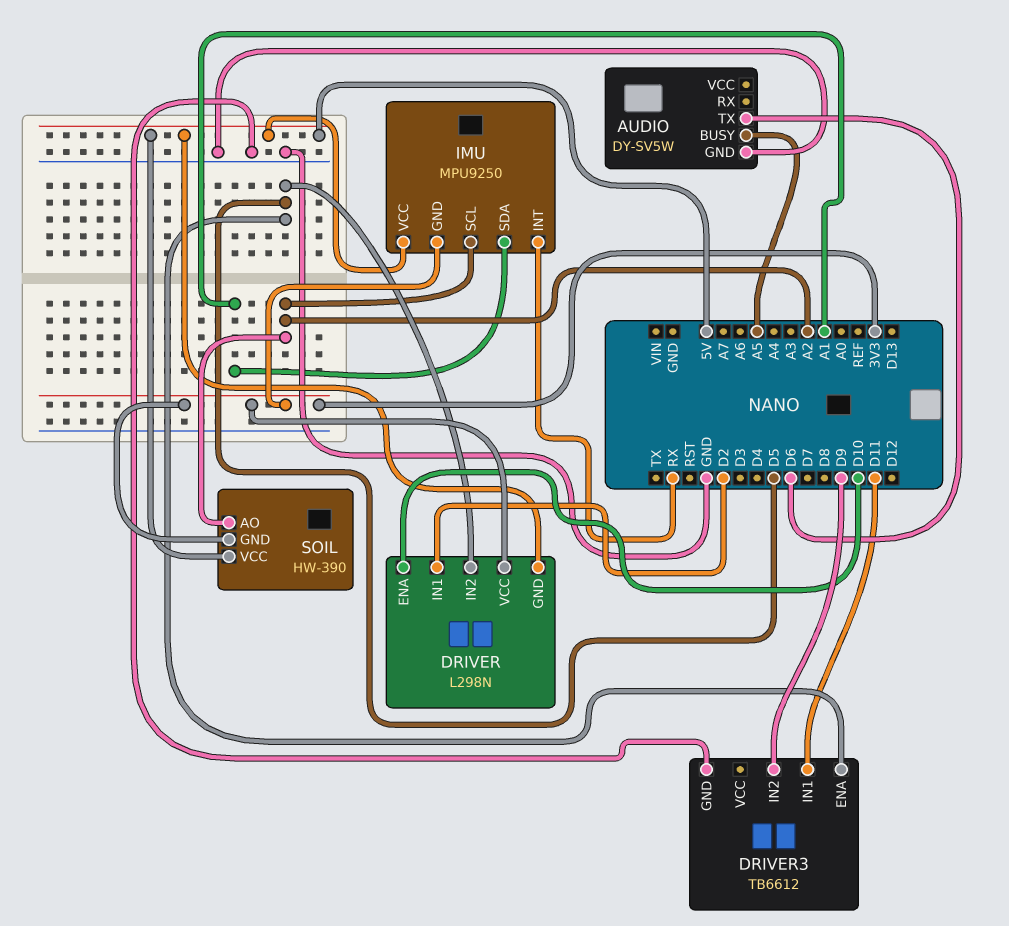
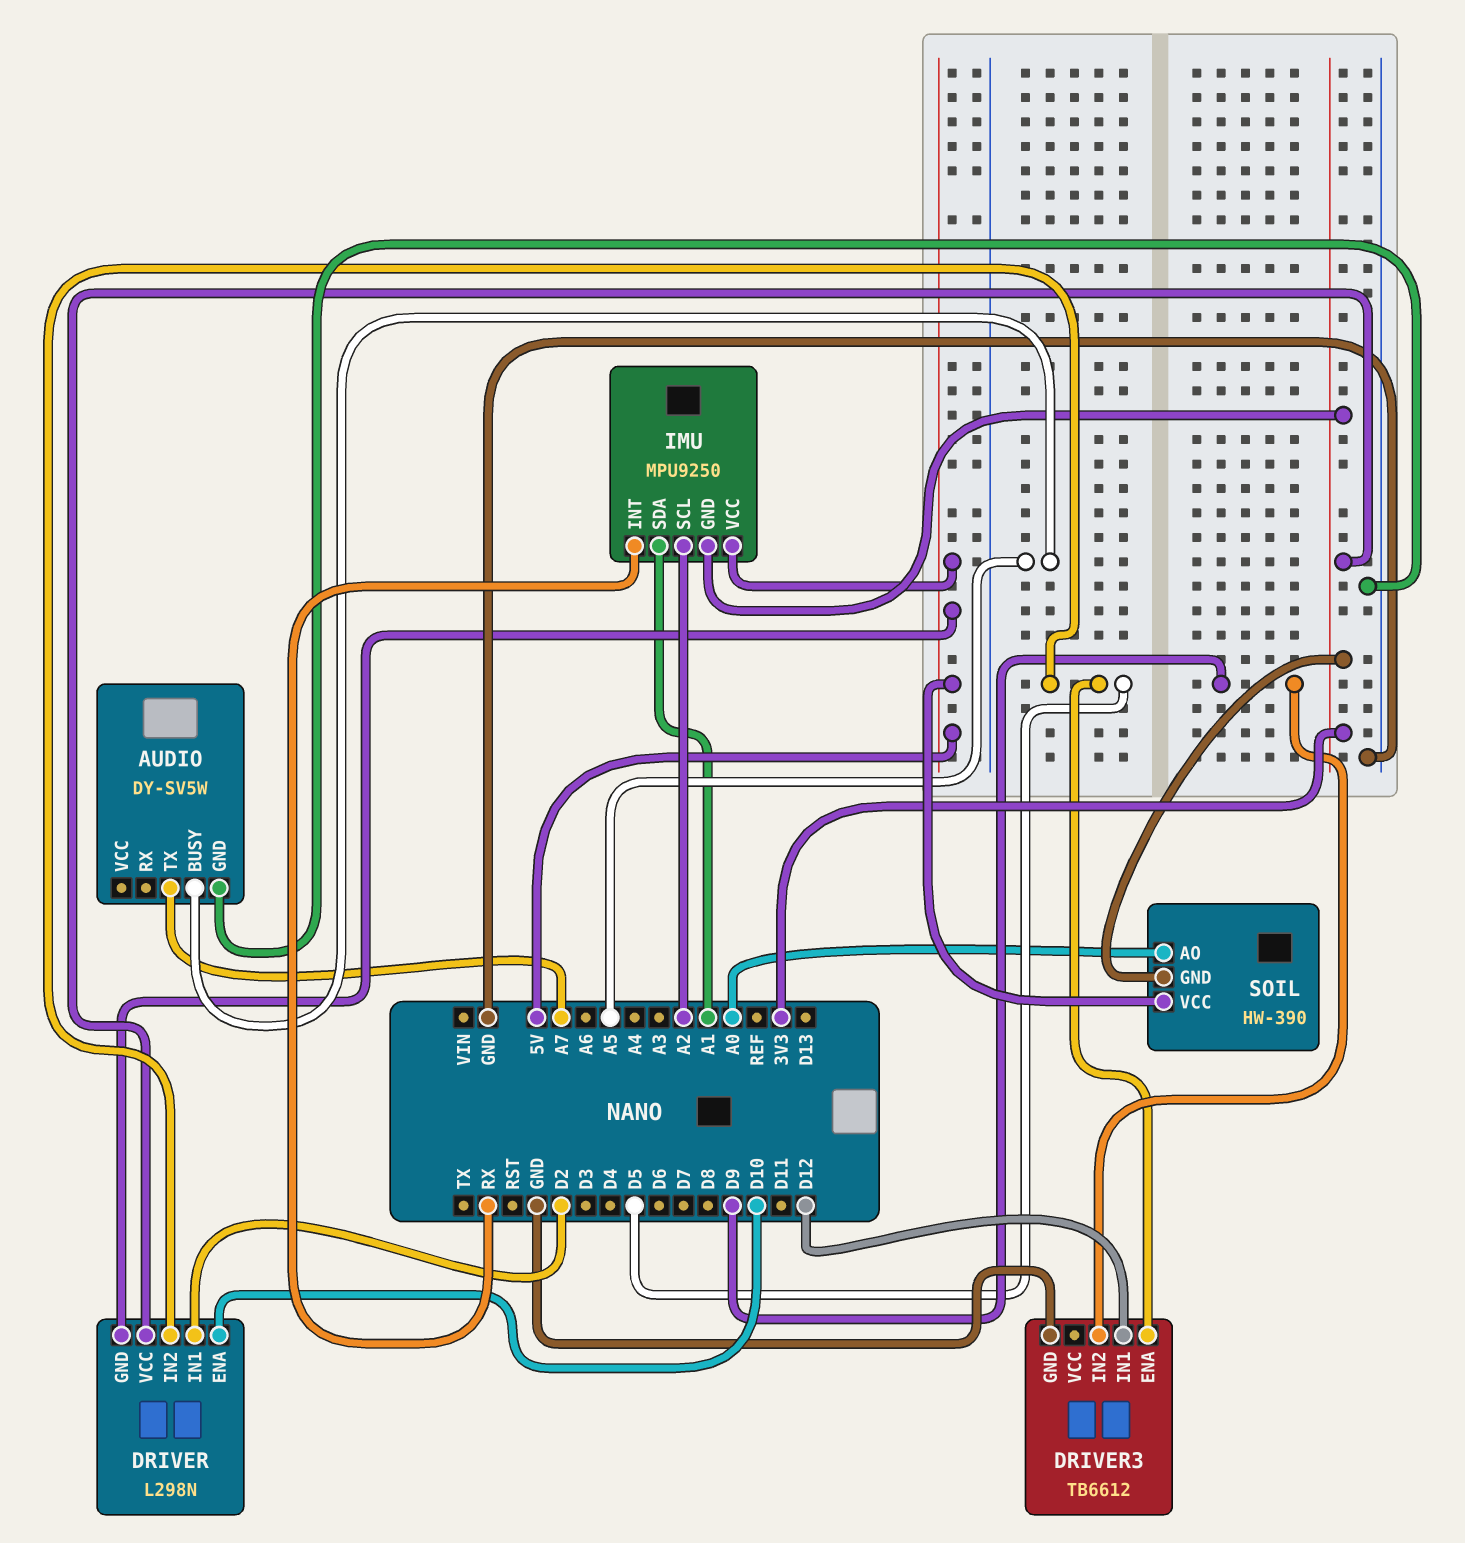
AUDIO pin TX: D6 -> A7
DRIVER3 pin IN1: D11 -> D12
SOIL pin AO: A2 -> A0

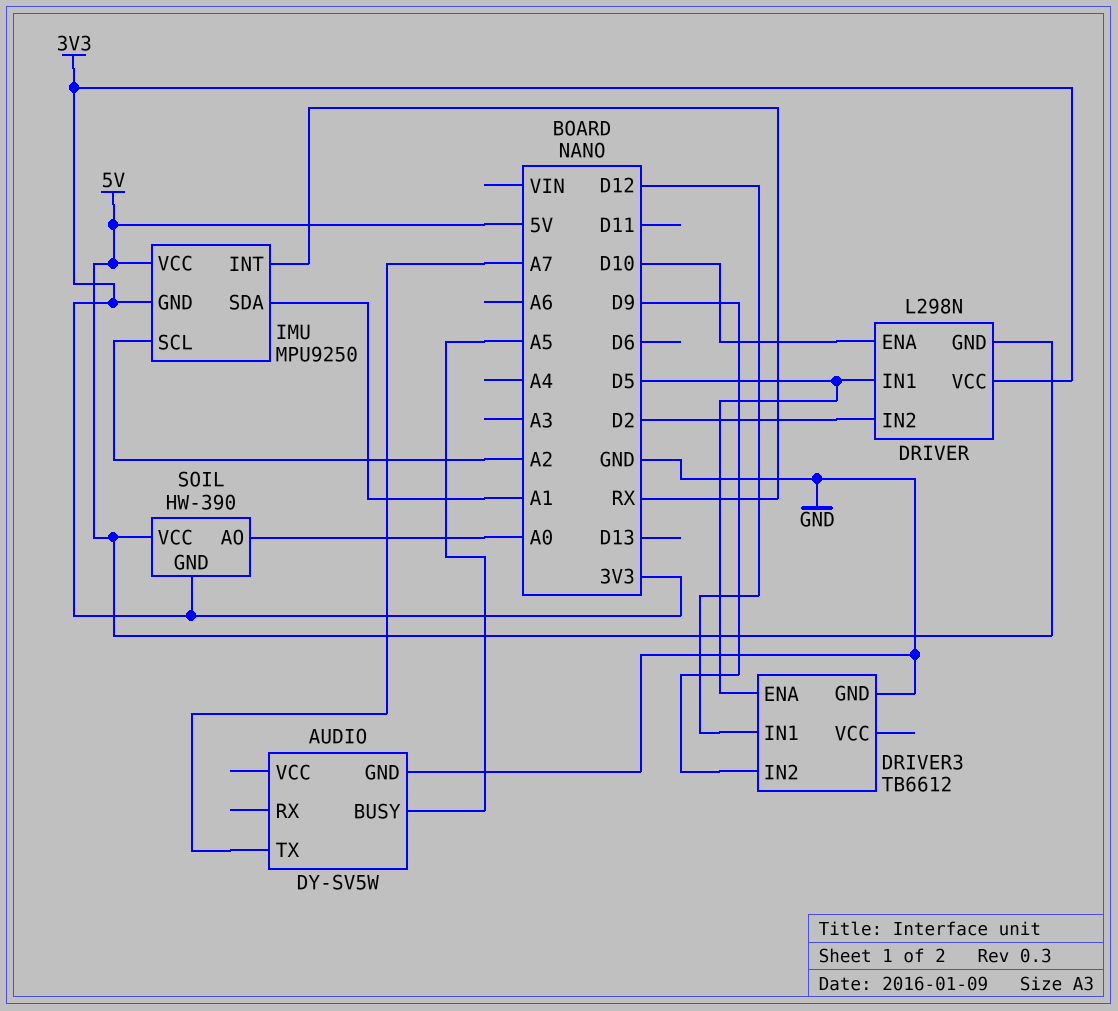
DRIVER pin IN1: D2 -> D5
DRIVER pin IN2: D5 -> D2

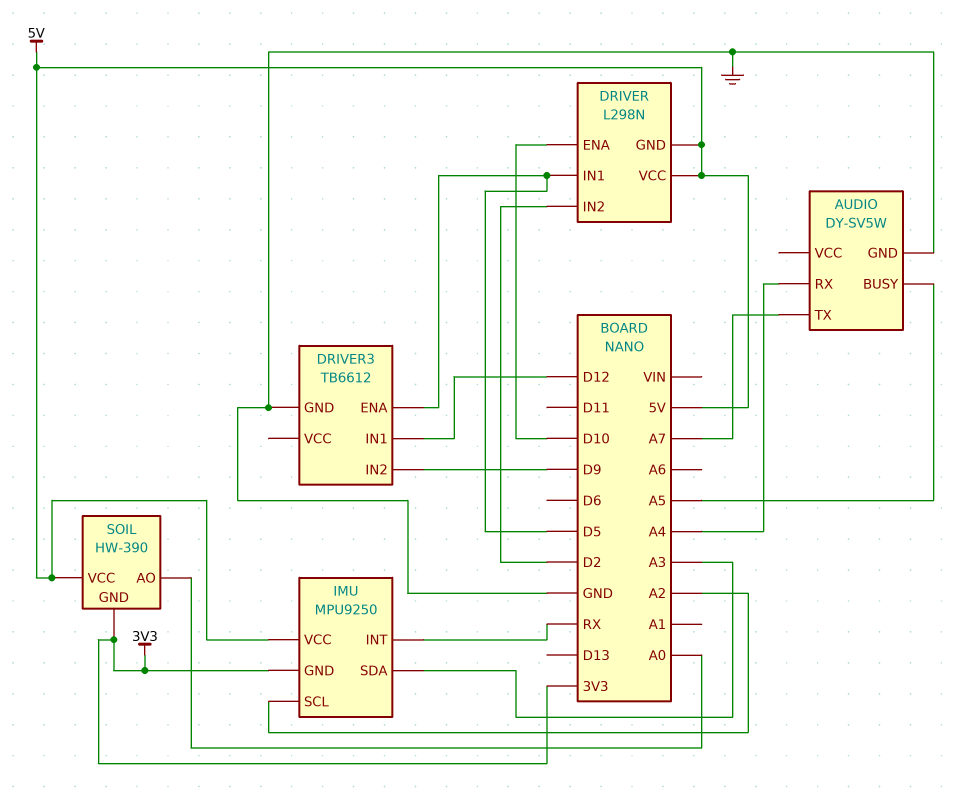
AUDIO pin RX: none -> A4
DRIVER pin VCC: 3V3 -> 5V
IMU pin SDA: A1 -> A3

